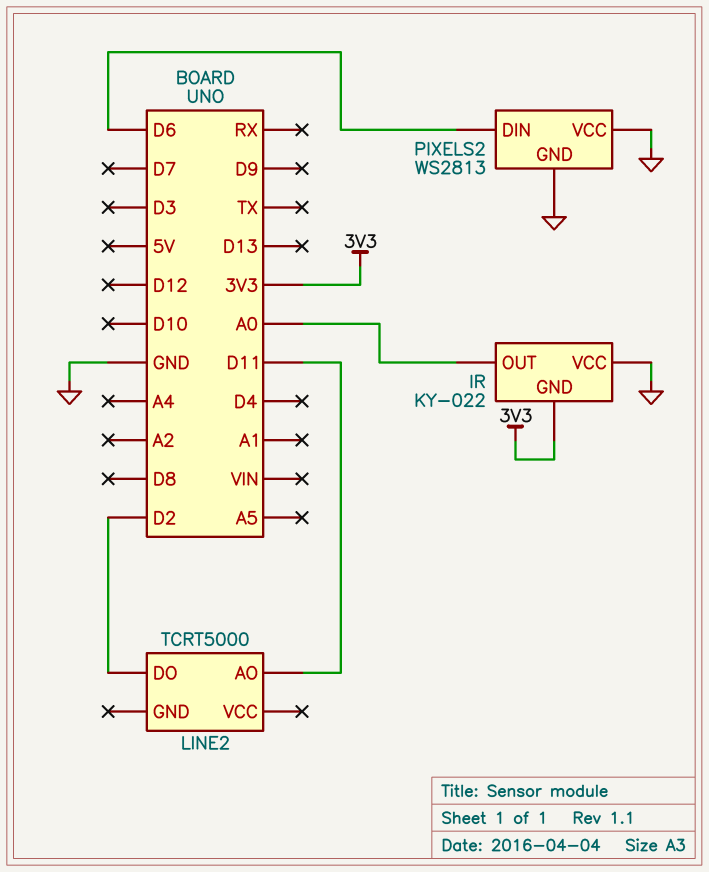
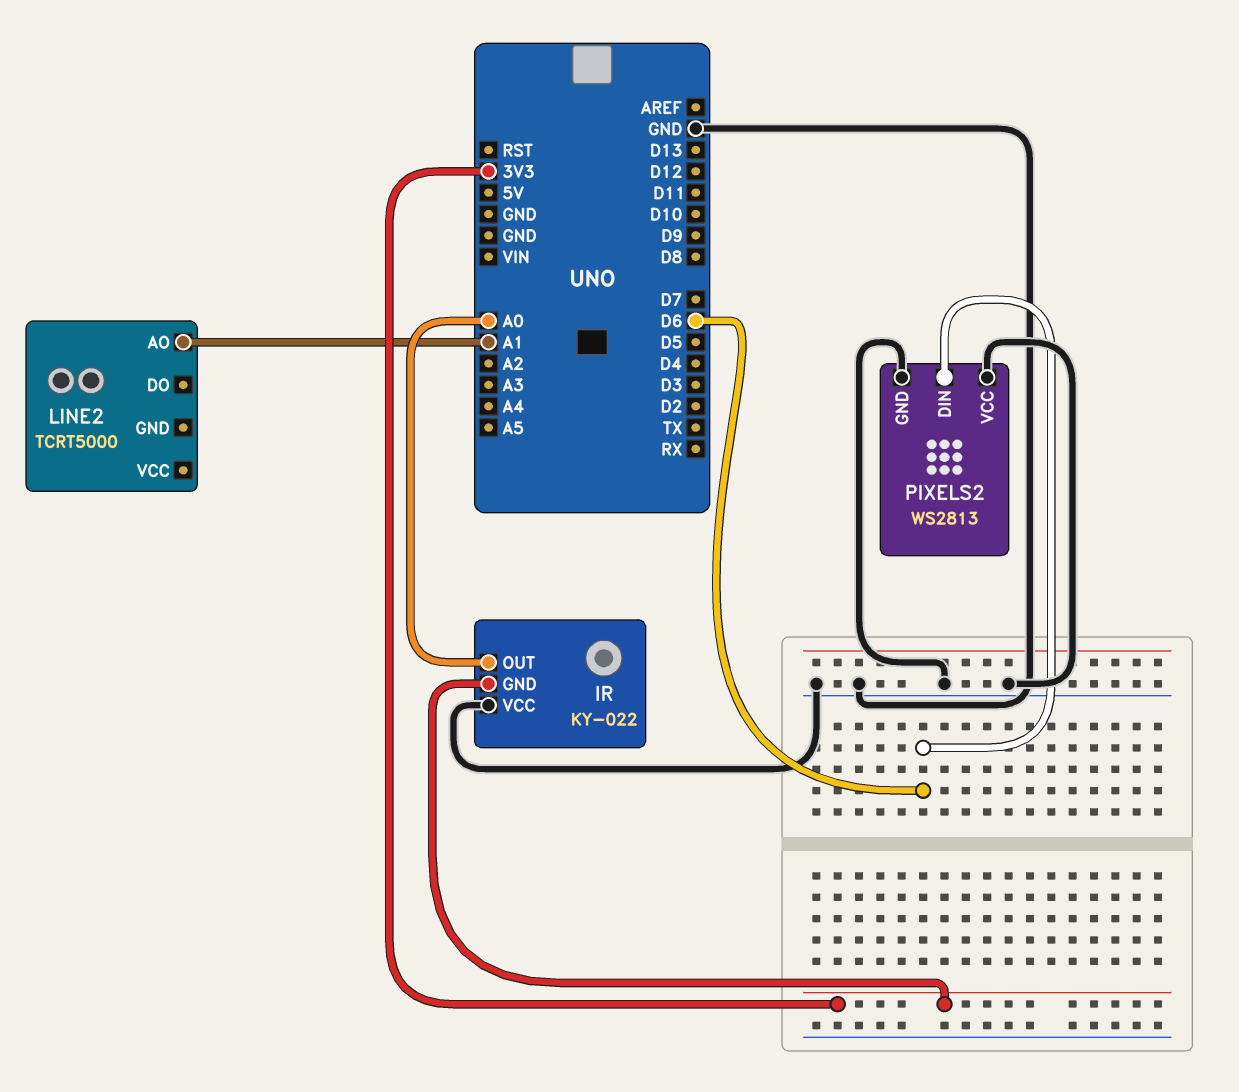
LINE2 pin AO: D11 -> A1
LINE2 pin DO: D2 -> none

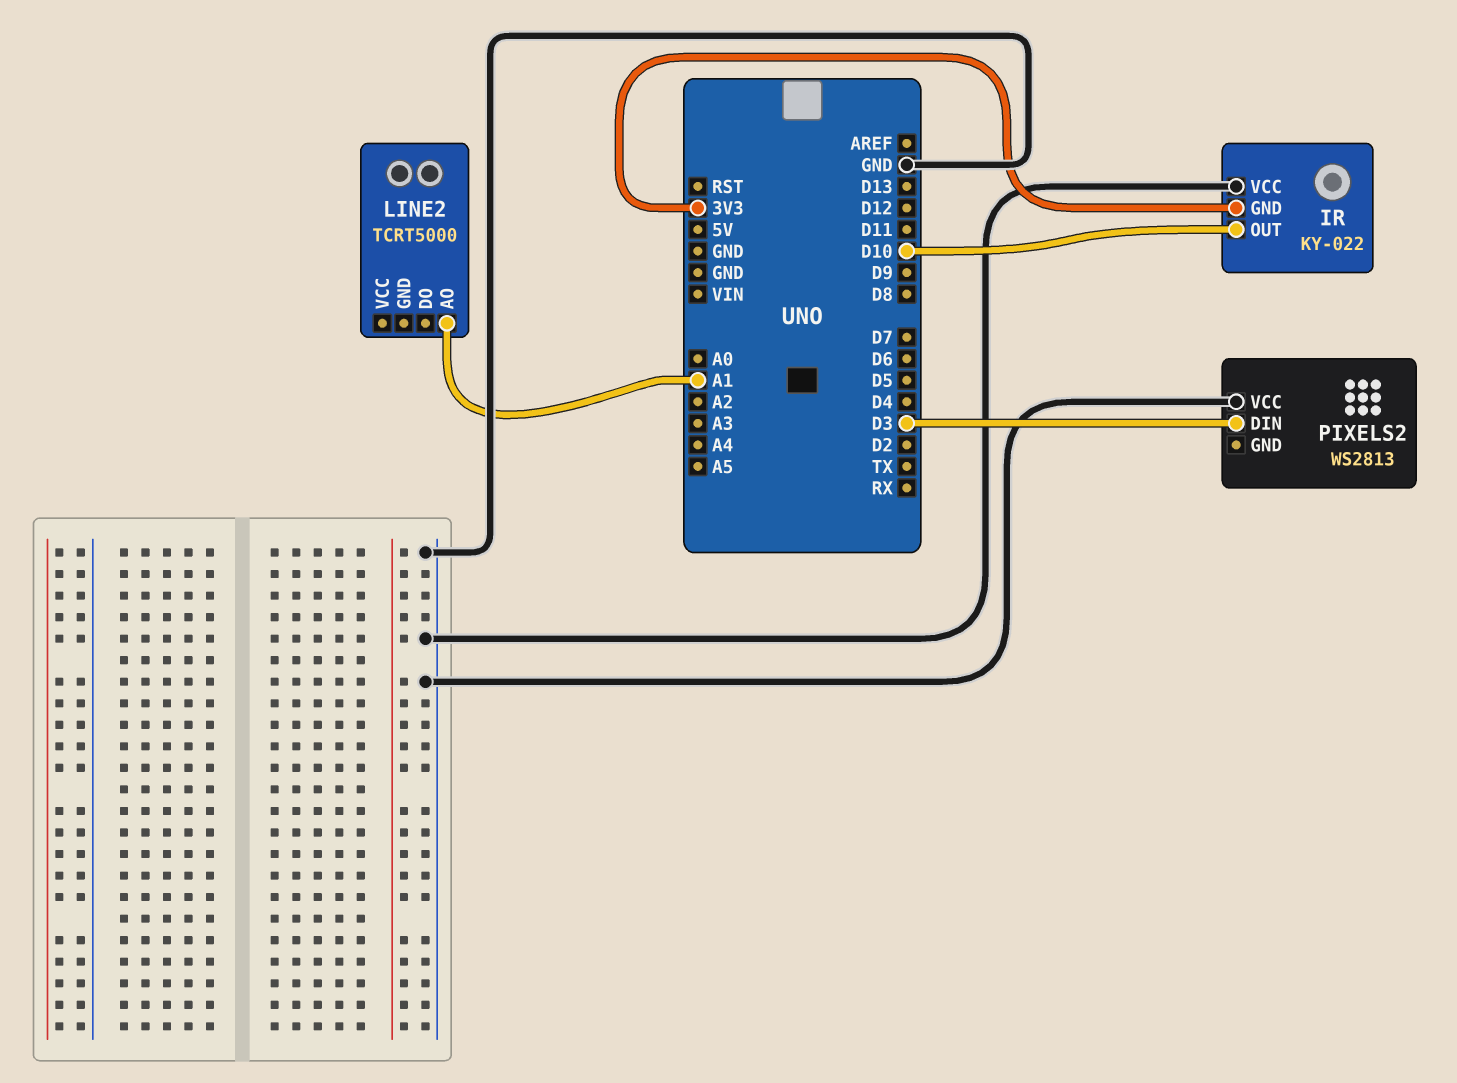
IR pin OUT: A0 -> D10
PIXELS2 pin DIN: D6 -> D3
PIXELS2 pin GND: GND -> none

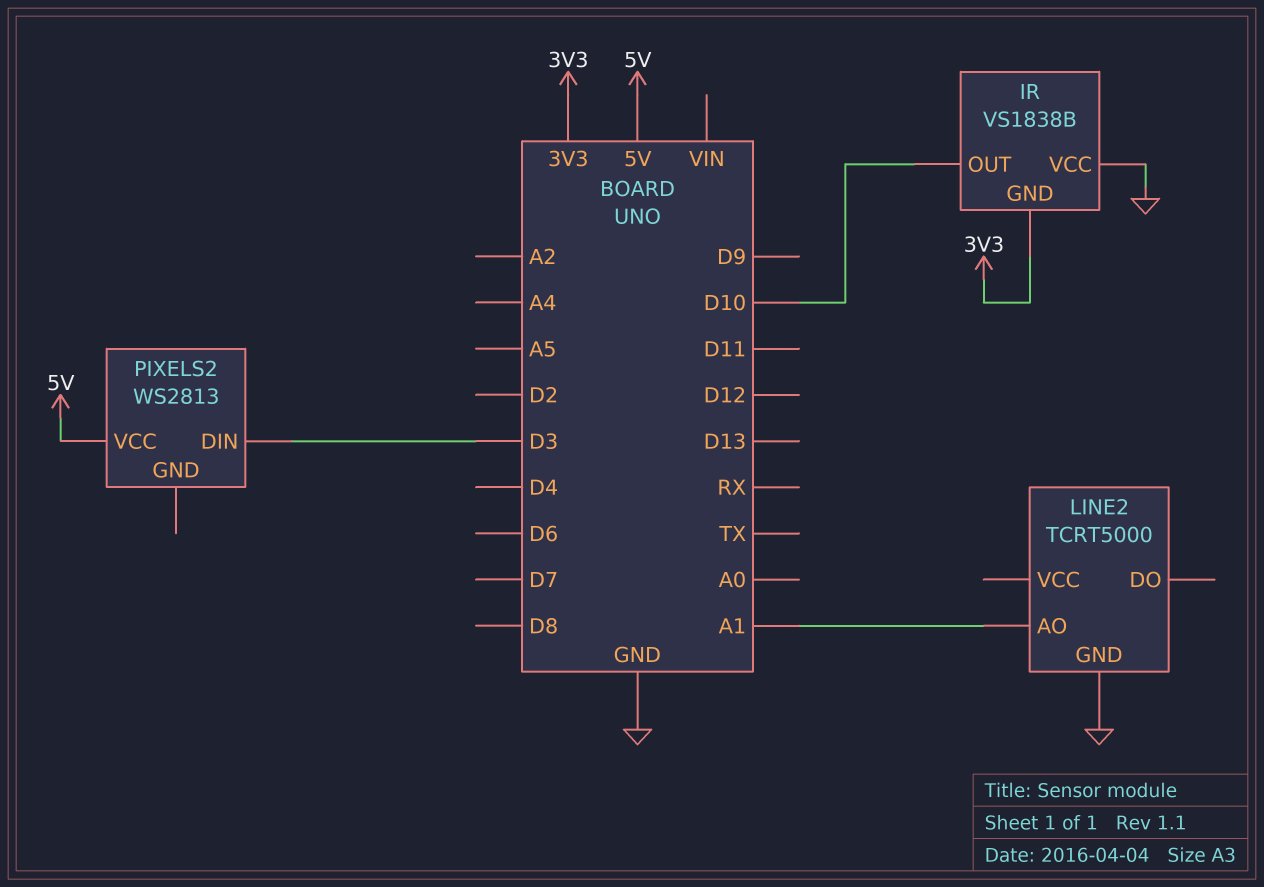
IR: KY-022 -> VS1838B
LINE2 pin GND: none -> GND
PIXELS2 pin VCC: GND -> 5V

